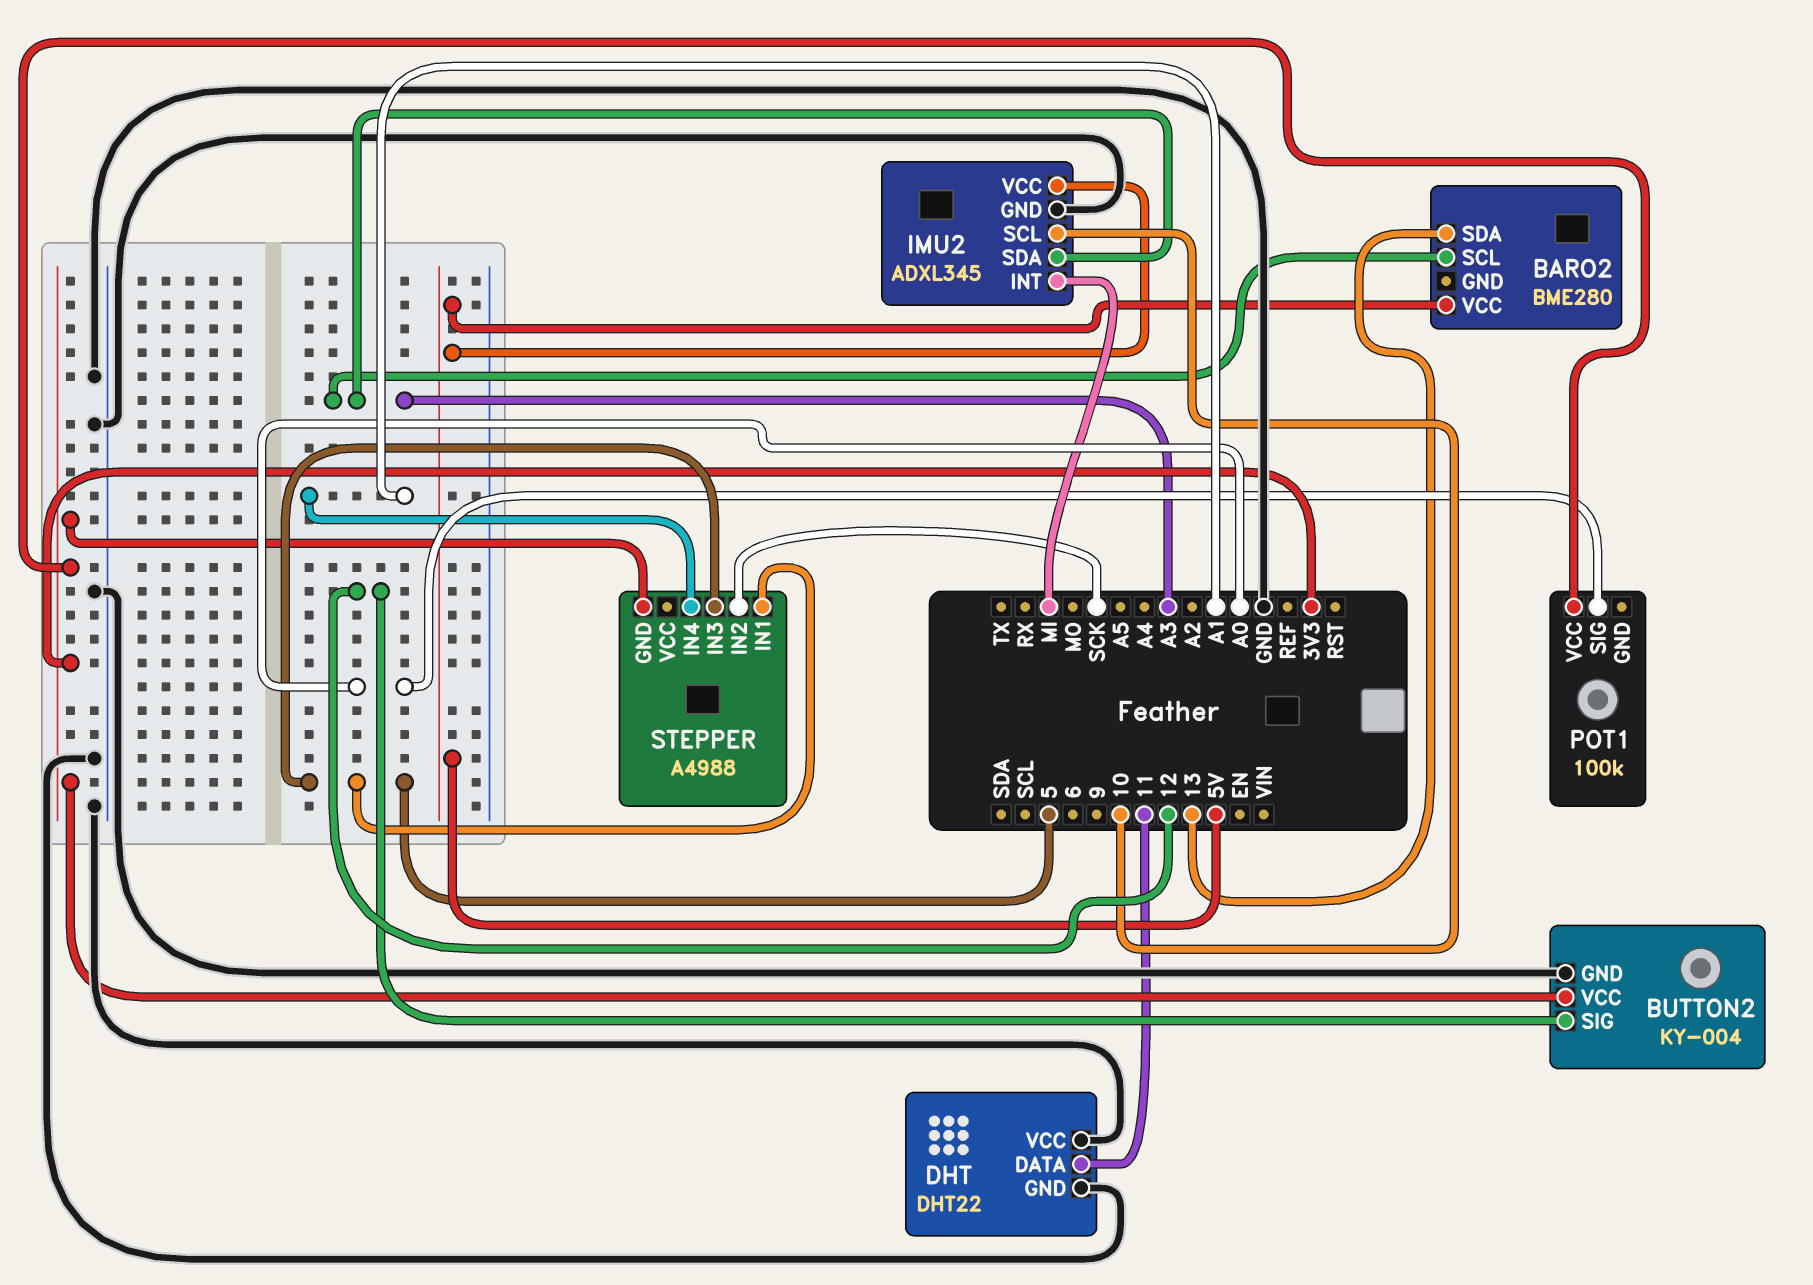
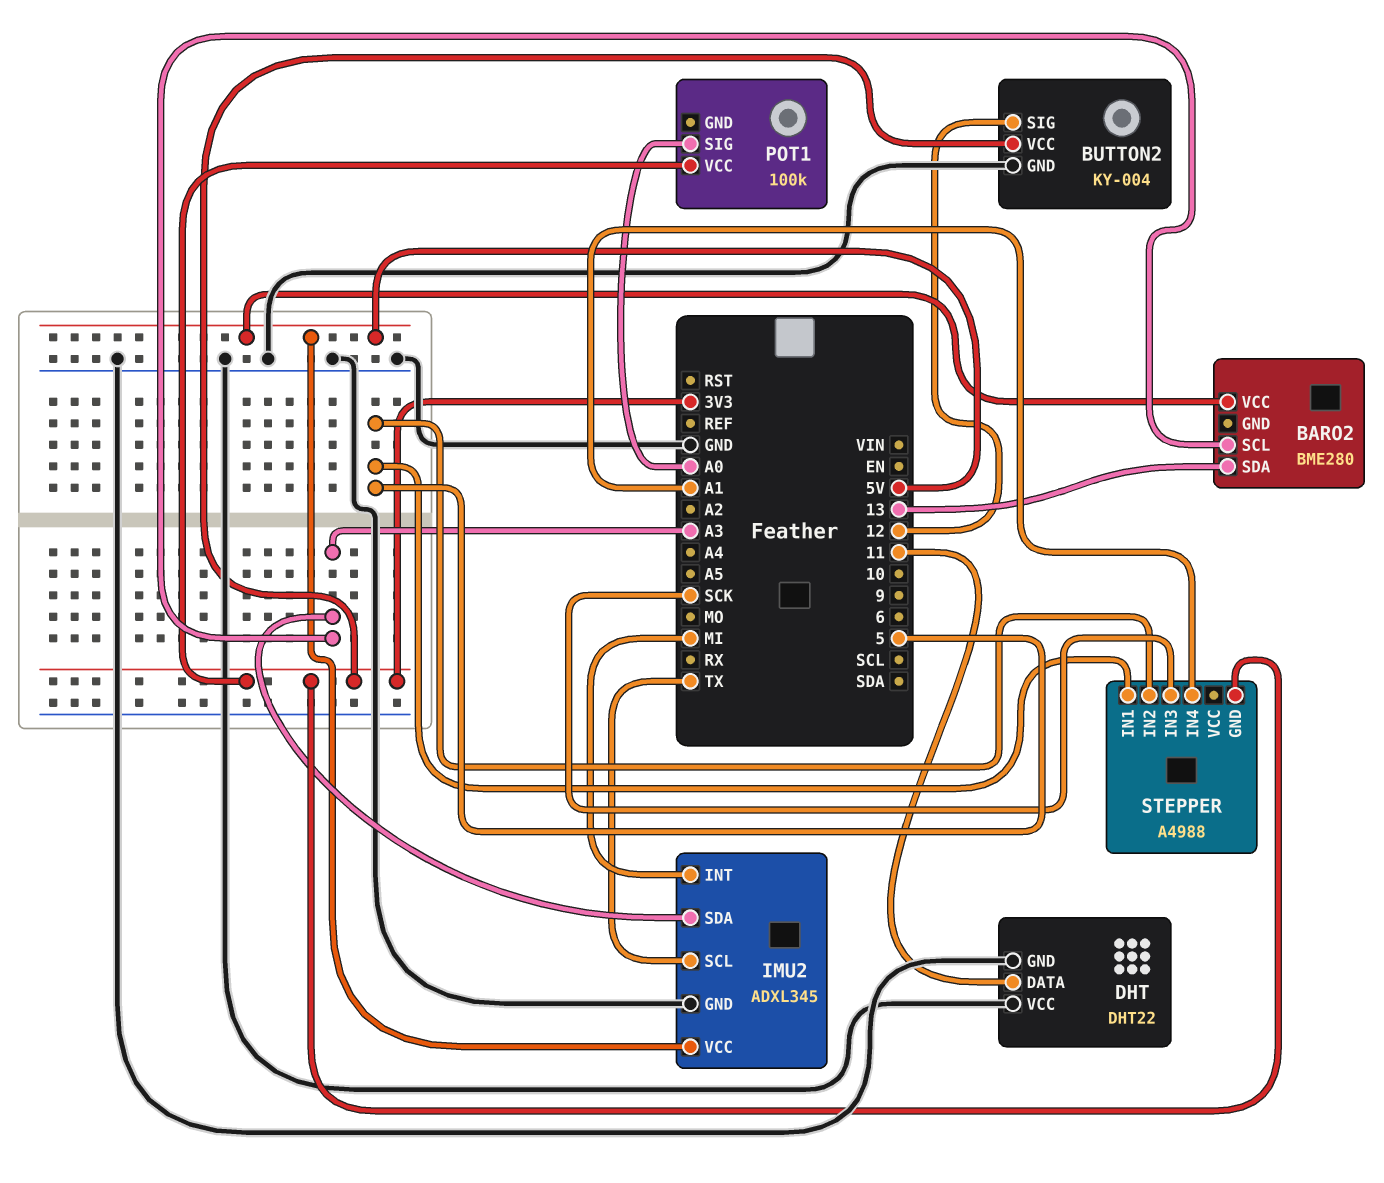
IMU2 pin SCL: 10 -> TX
STEPPER pin IN2: SCK -> 5
STEPPER pin IN3: 5 -> SCK

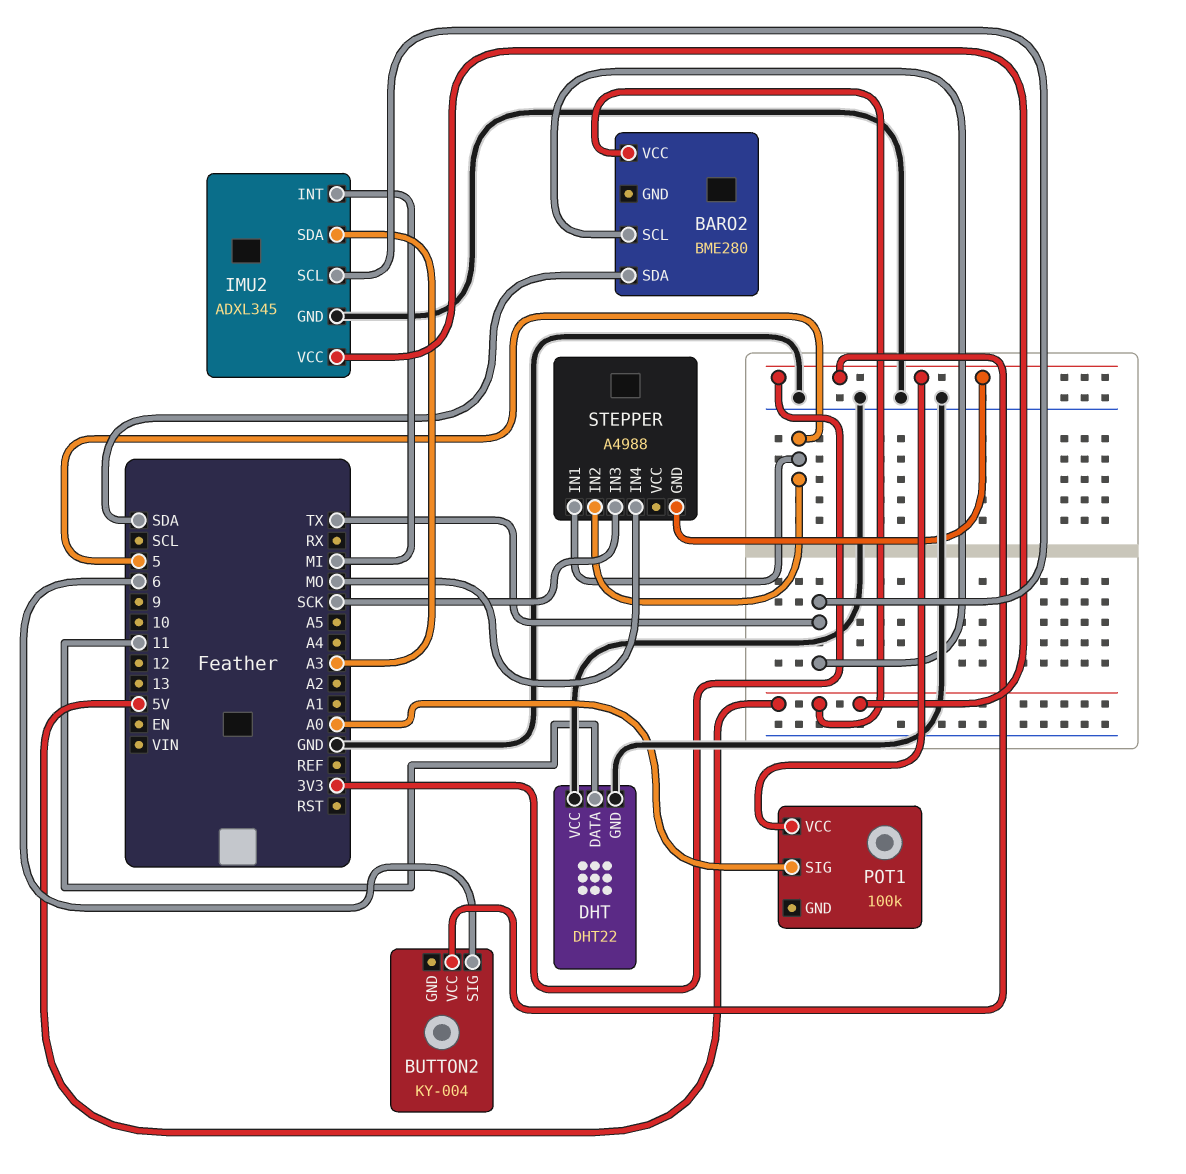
BARO2 pin SCL: A3 -> TX
BARO2 pin SDA: 13 -> SDA
BUTTON2 pin GND: GND -> none
BUTTON2 pin SIG: 12 -> 6
STEPPER pin IN4: A1 -> MO

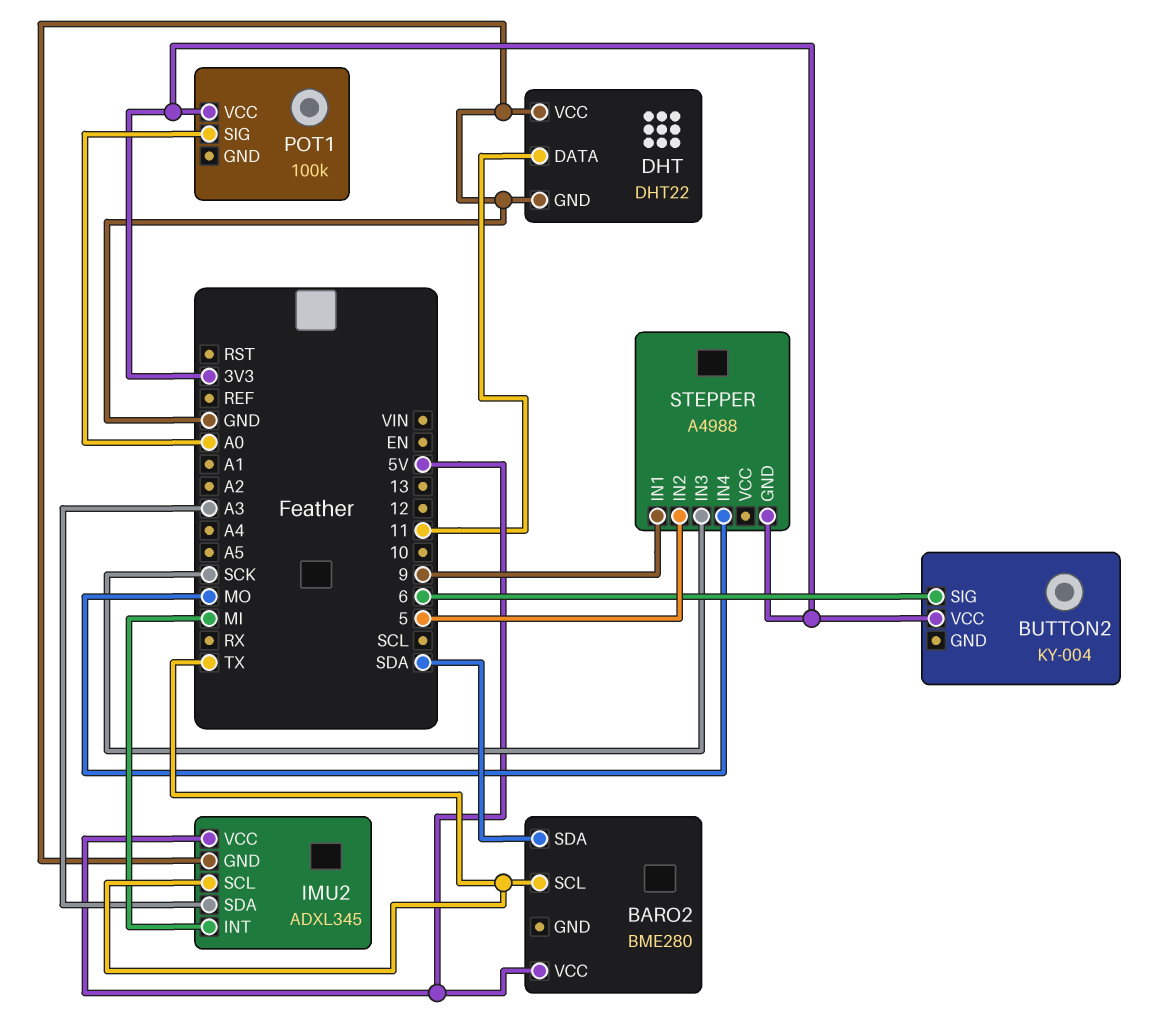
STEPPER pin IN1: 5 -> 9

